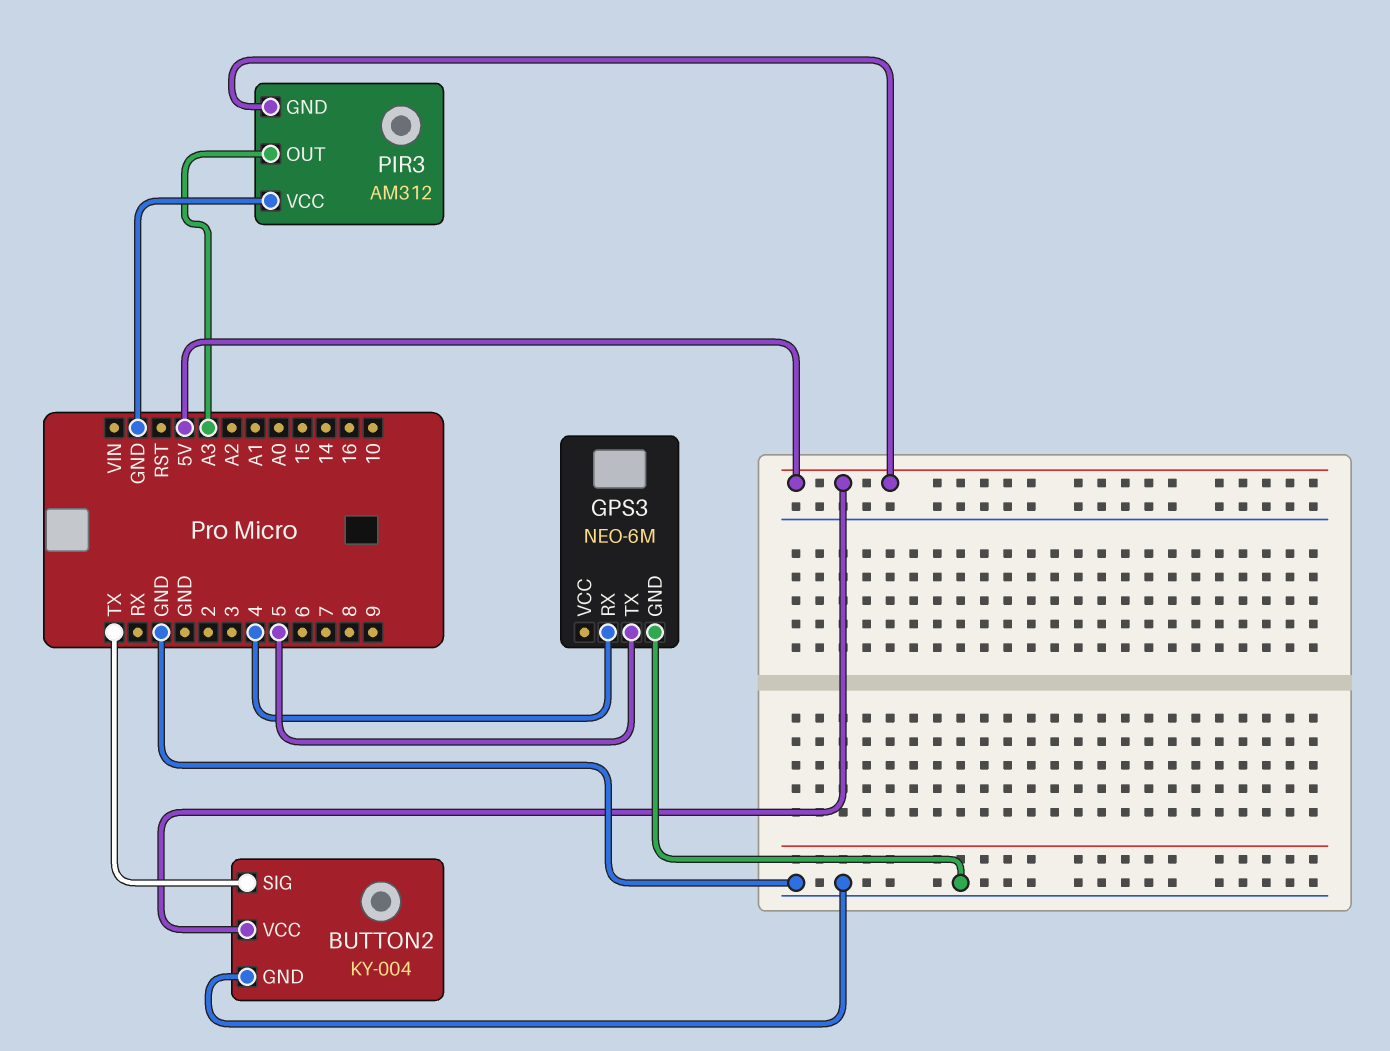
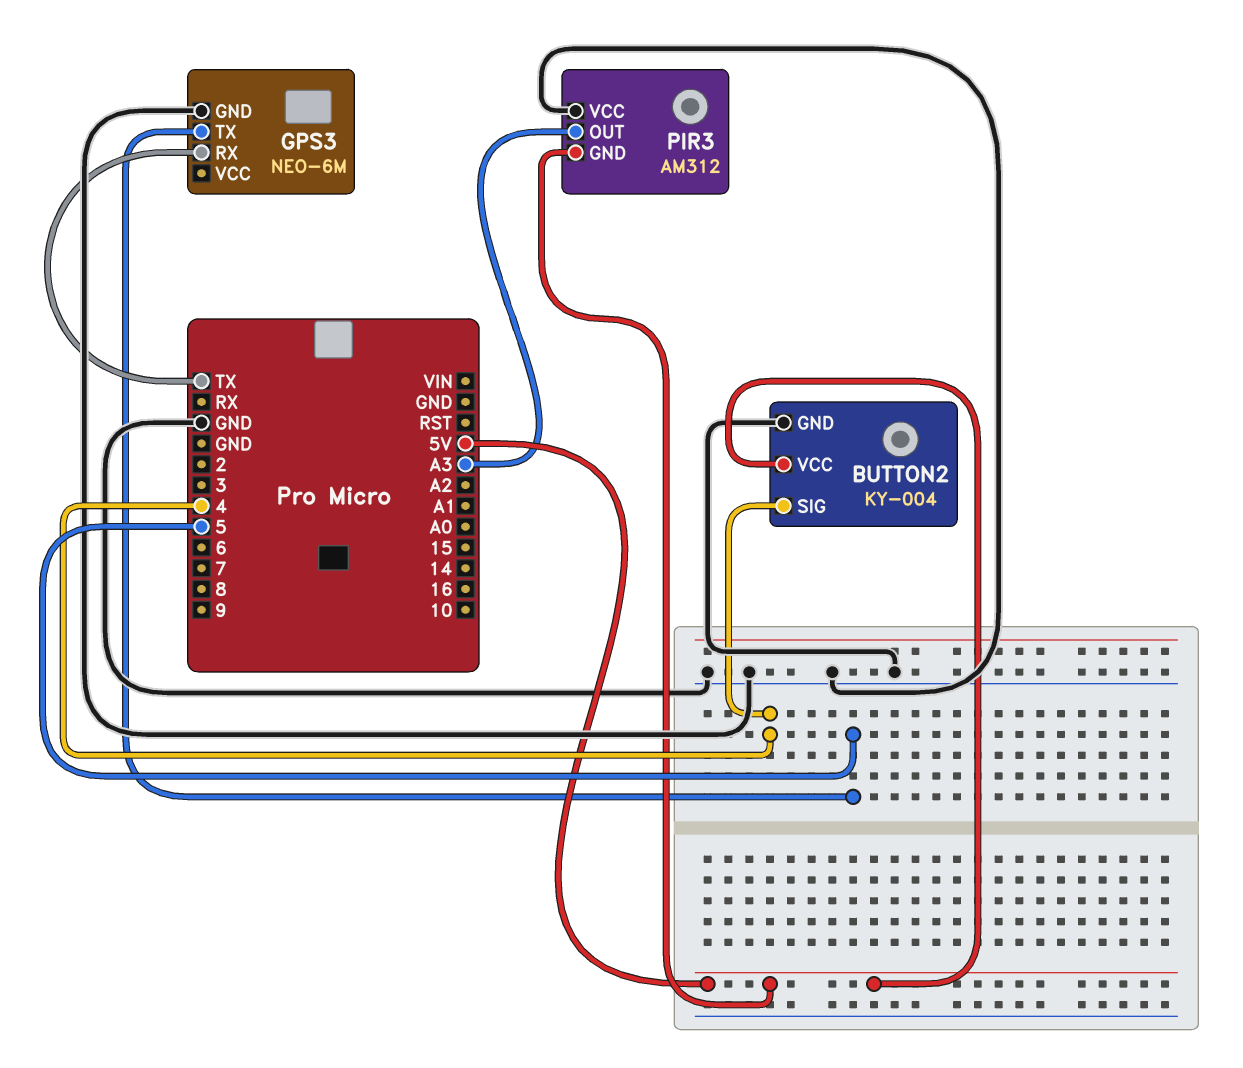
BUTTON2 pin SIG: TX -> 4
GPS3 pin RX: 4 -> TX

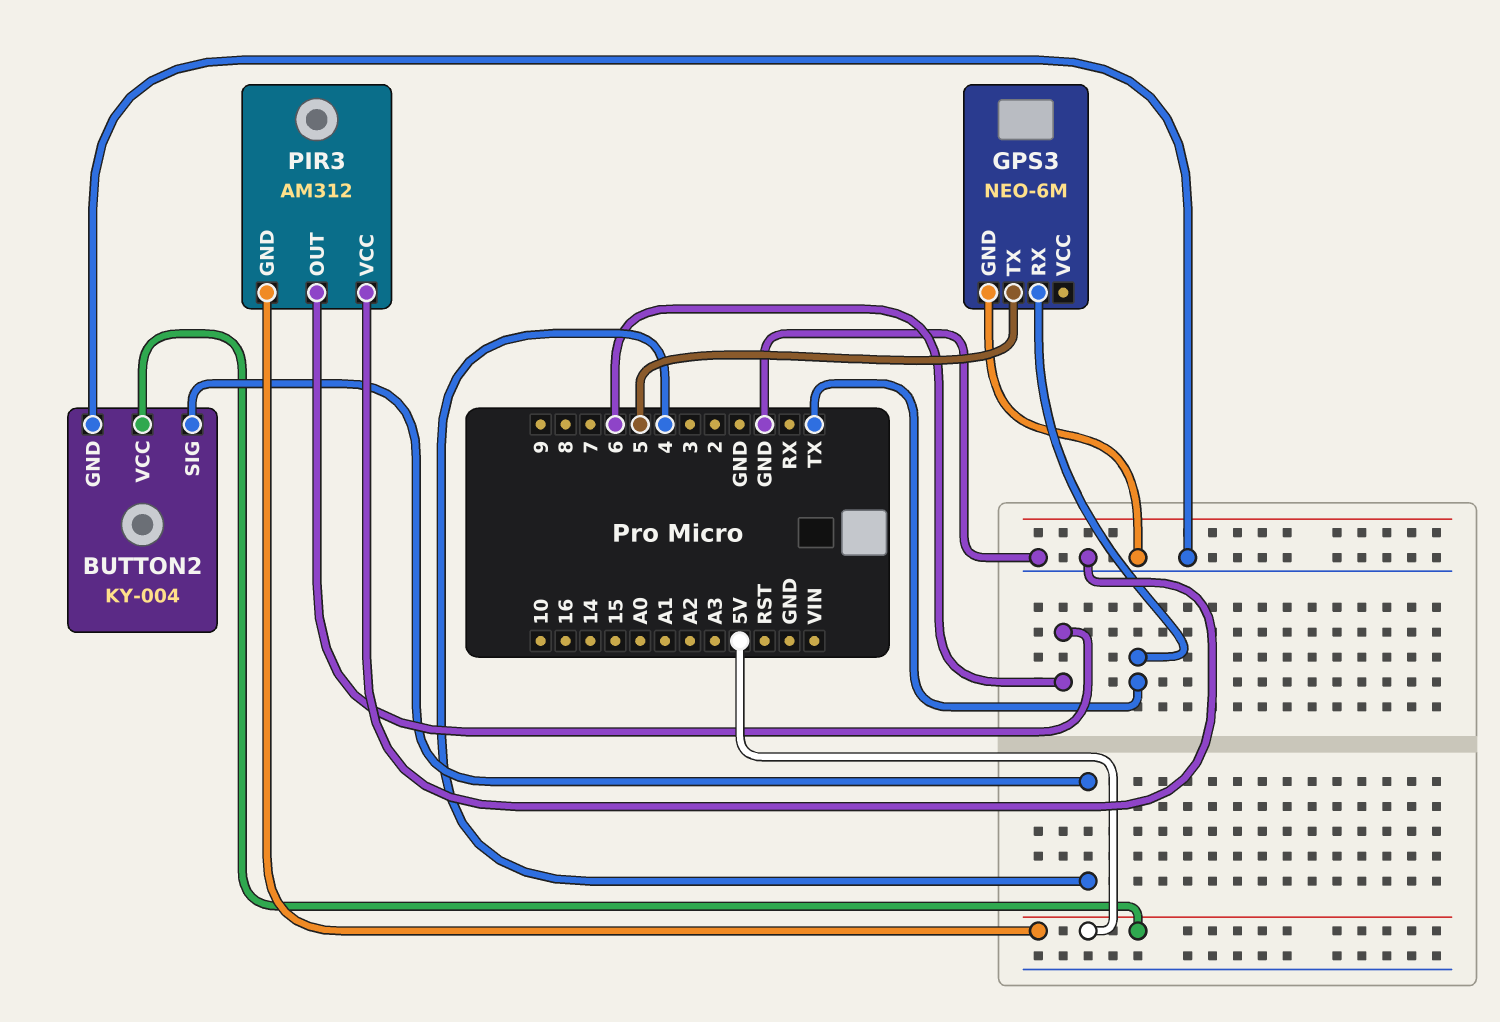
PIR3 pin OUT: A3 -> 6

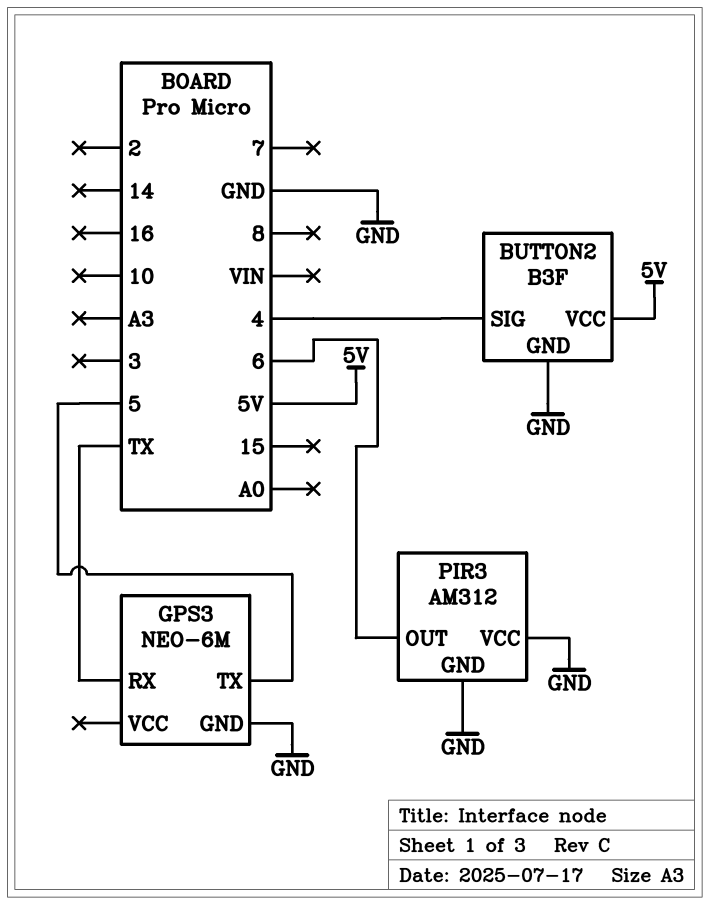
BUTTON2: KY-004 -> B3F
PIR3 pin GND: 5V -> GND

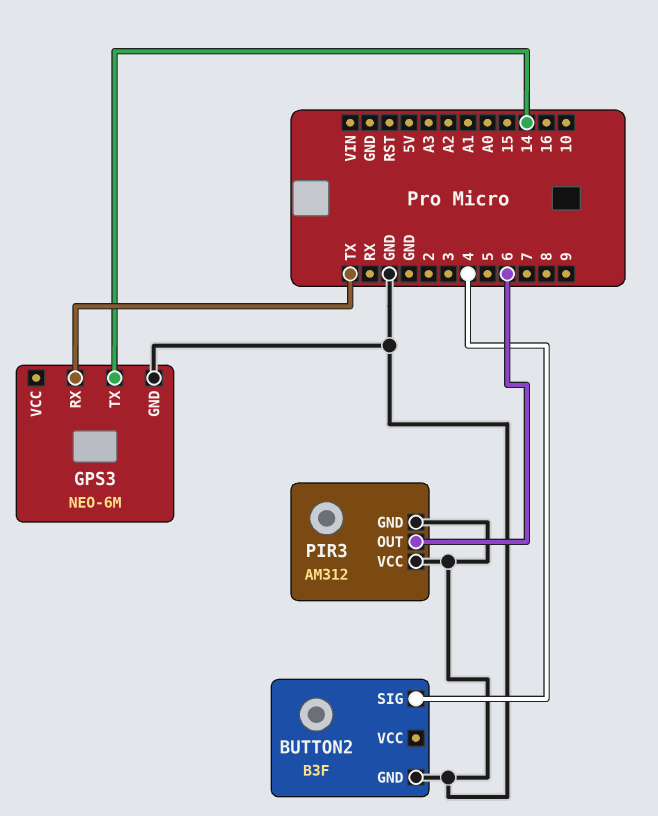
BUTTON2 pin VCC: 5V -> none
GPS3 pin TX: 5 -> 14

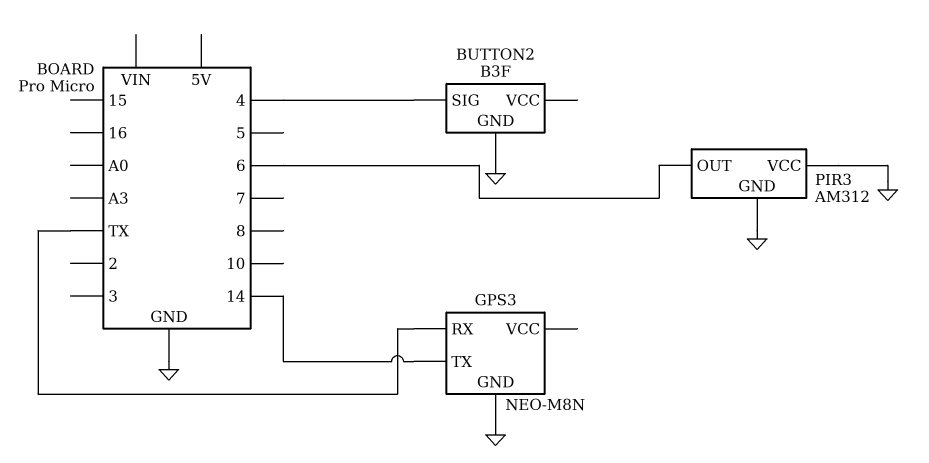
GPS3: NEO-6M -> NEO-M8N

